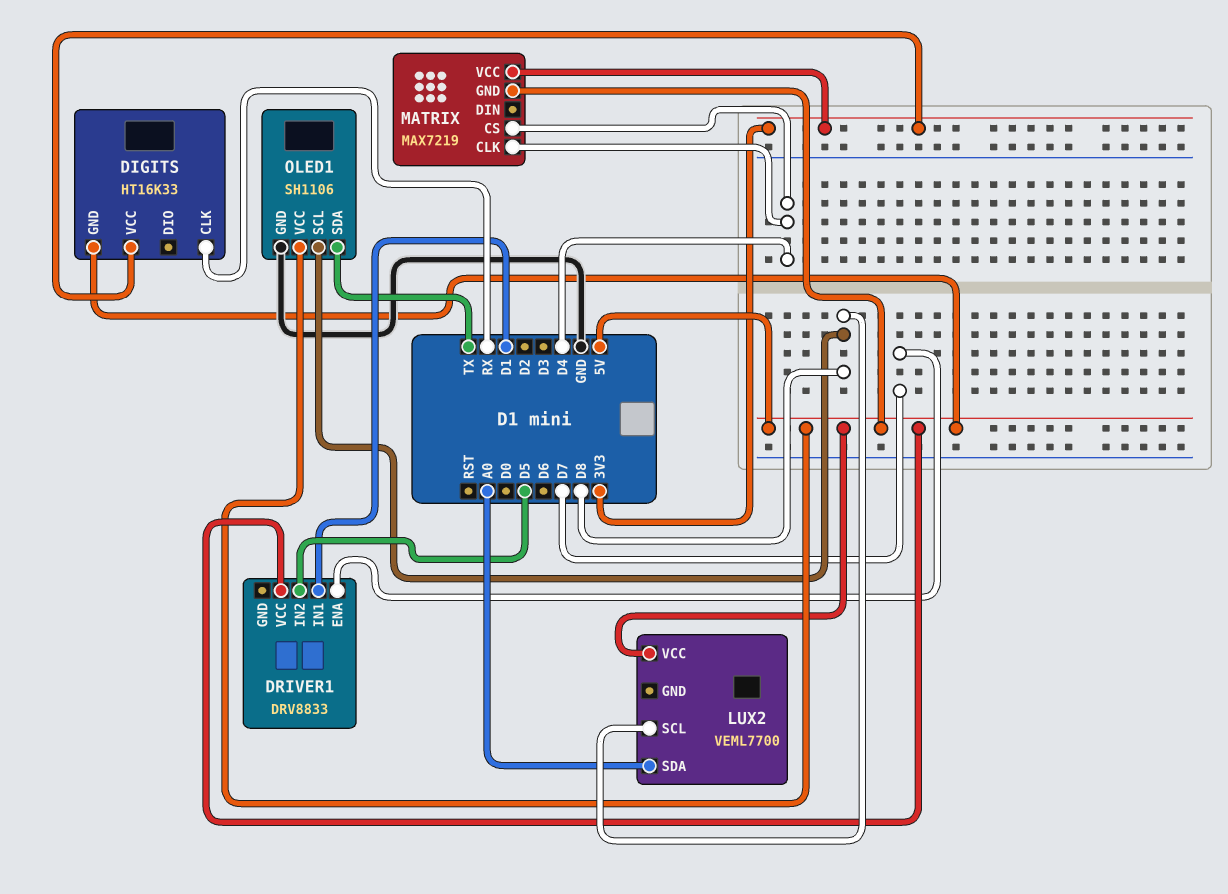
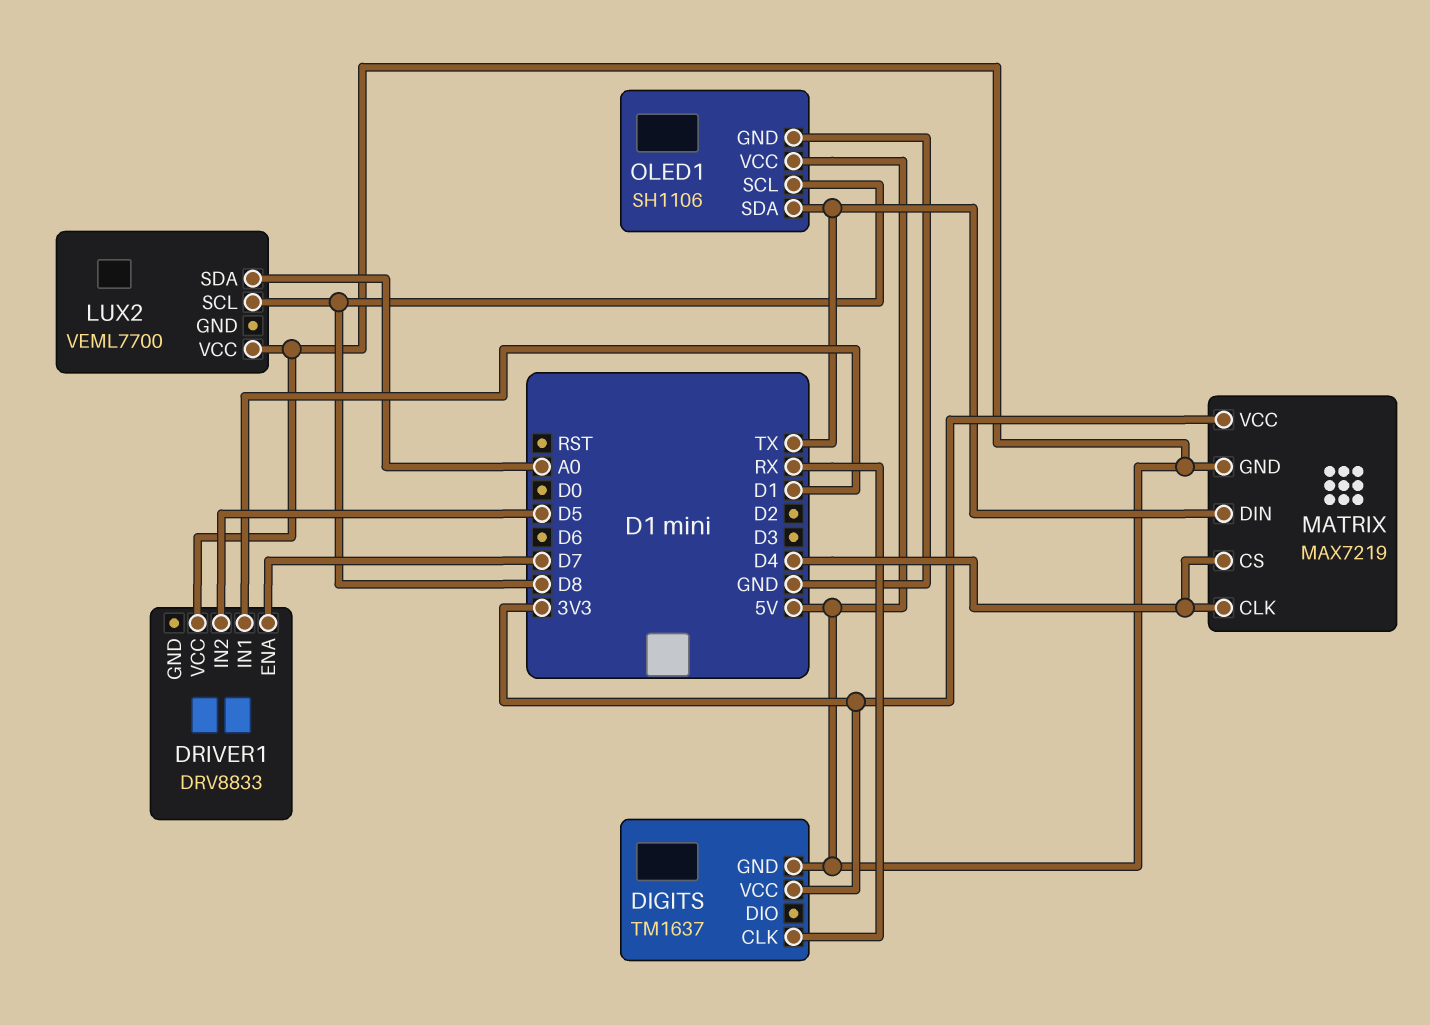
DIGITS: HT16K33 -> TM1637
MATRIX pin DIN: none -> TX

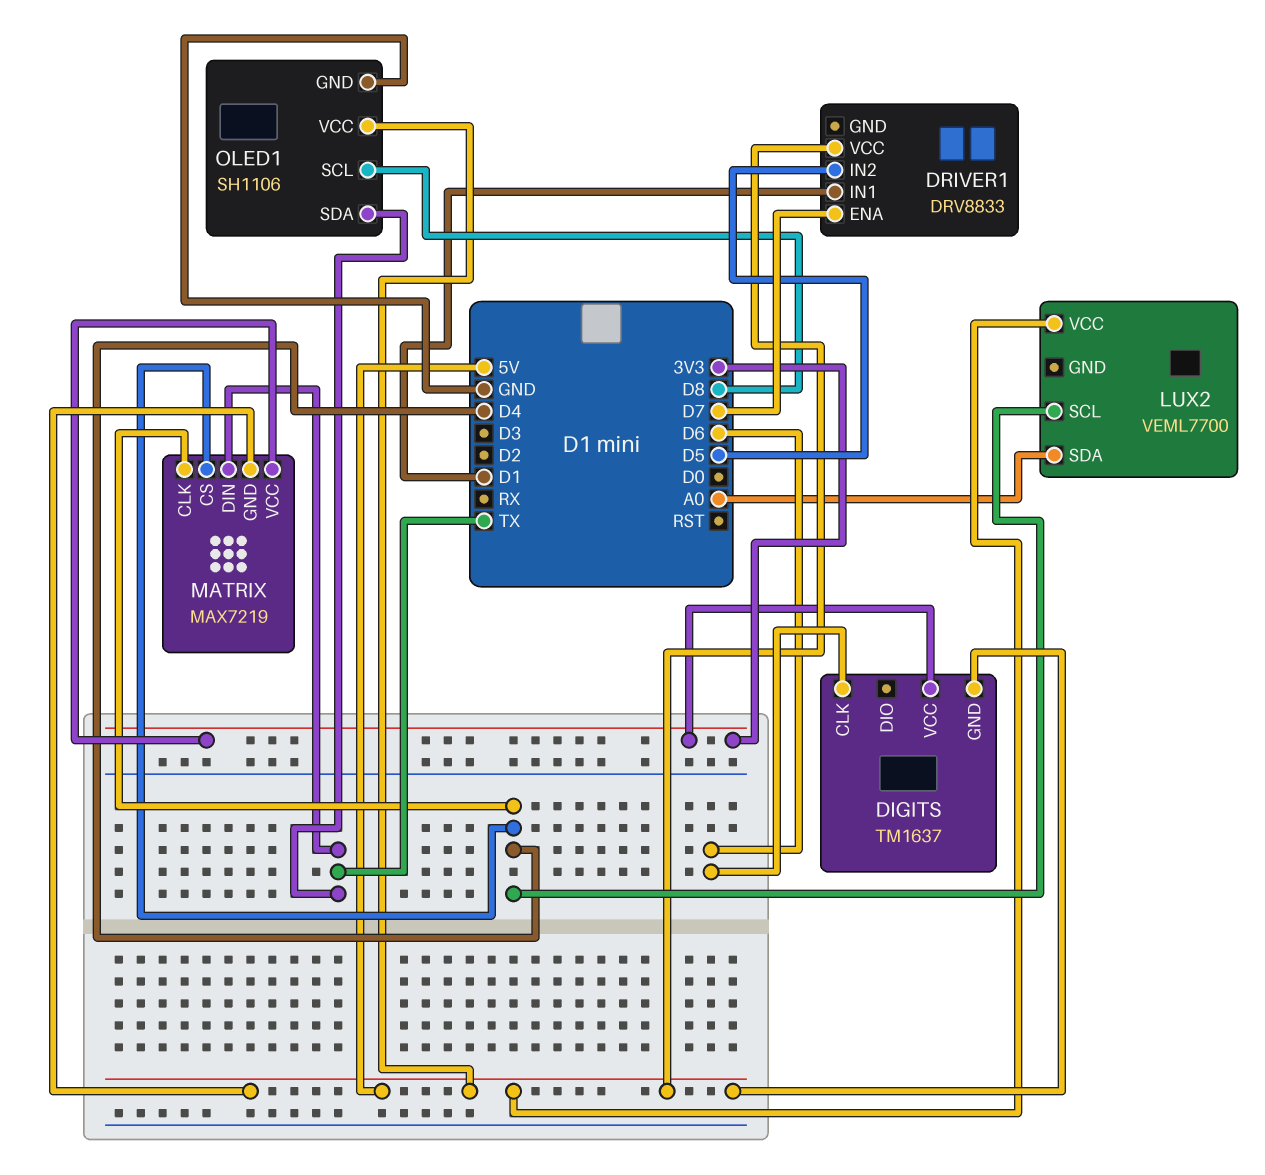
DIGITS pin CLK: RX -> D6
LUX2 pin SCL: D8 -> D4

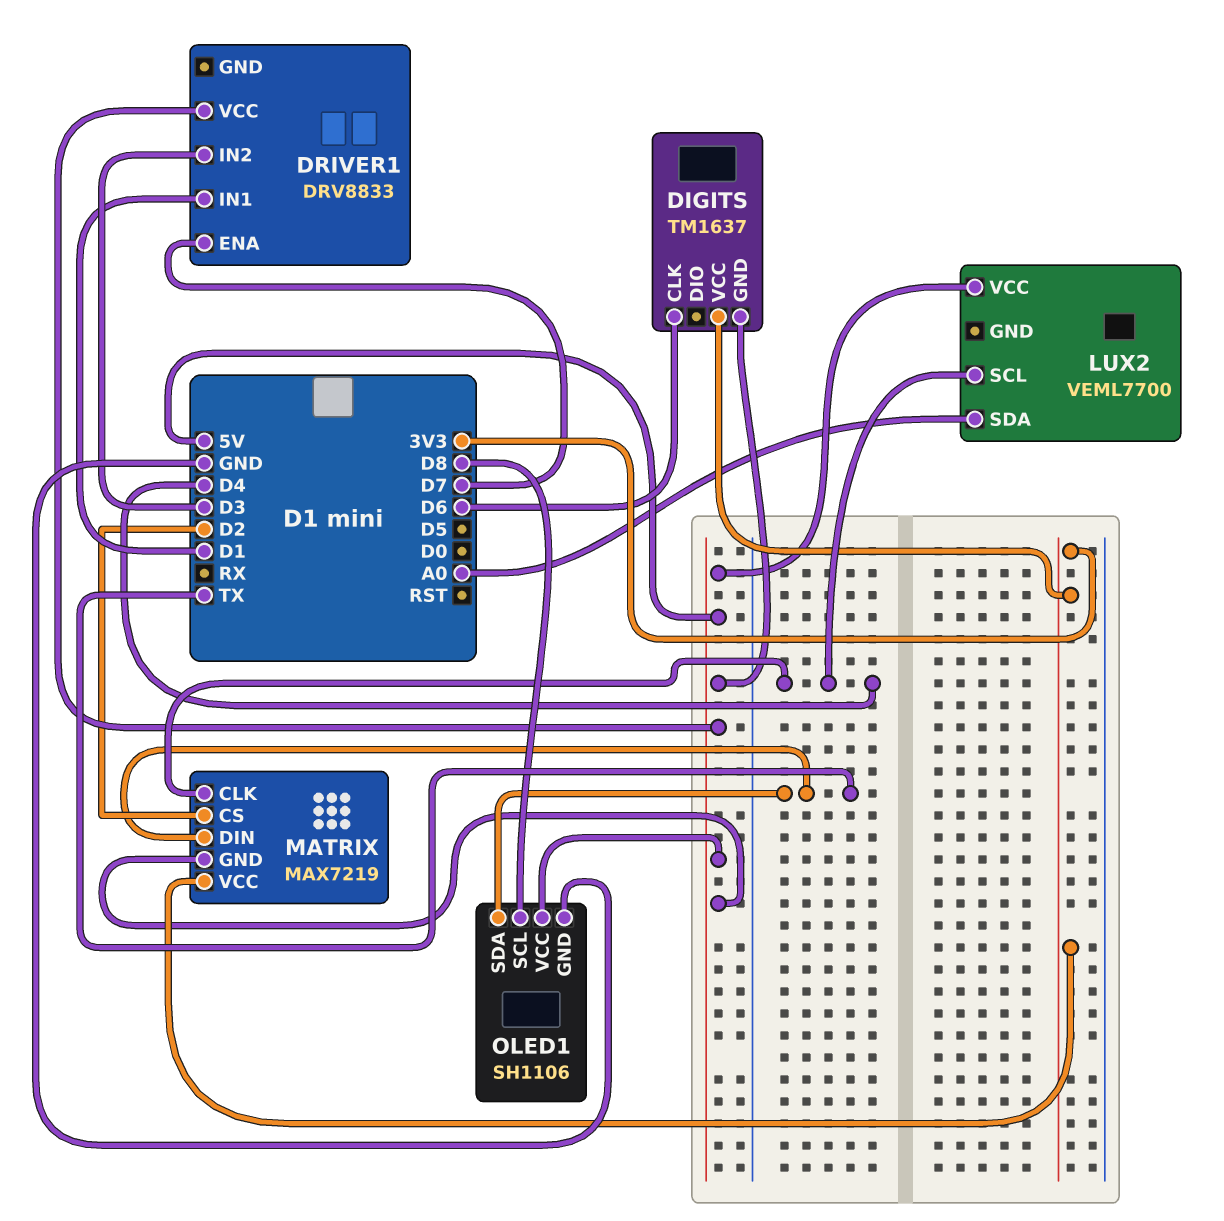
DRIVER1 pin IN2: D5 -> D3
MATRIX pin CS: D4 -> D2

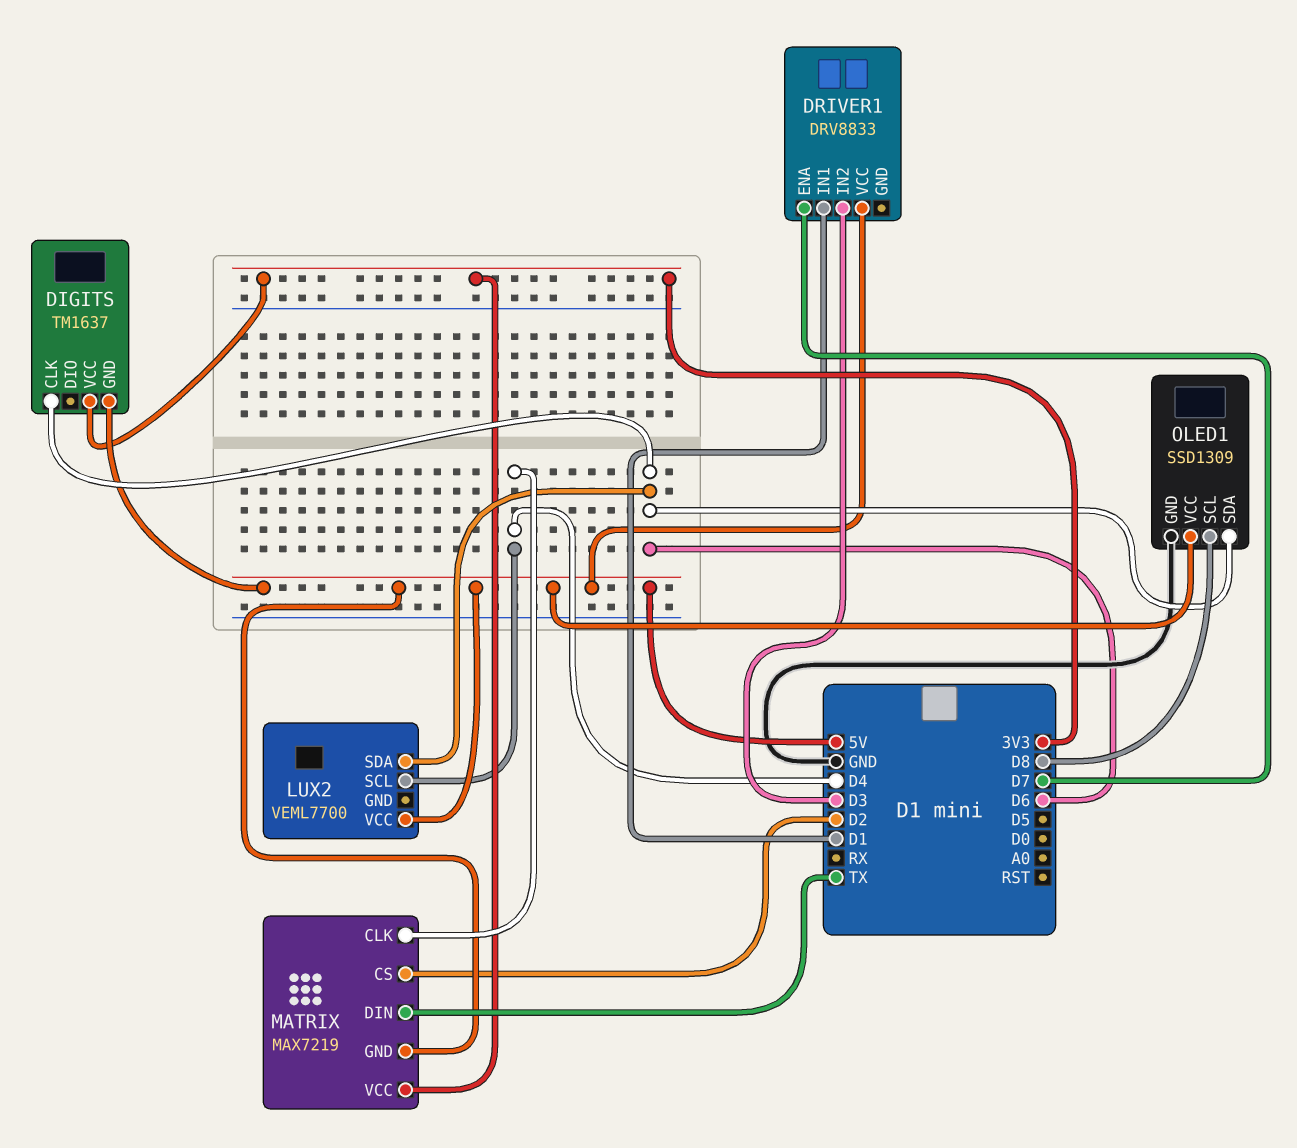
LUX2 pin SDA: A0 -> D6
OLED1: SH1106 -> SSD1309
OLED1 pin SDA: TX -> D6

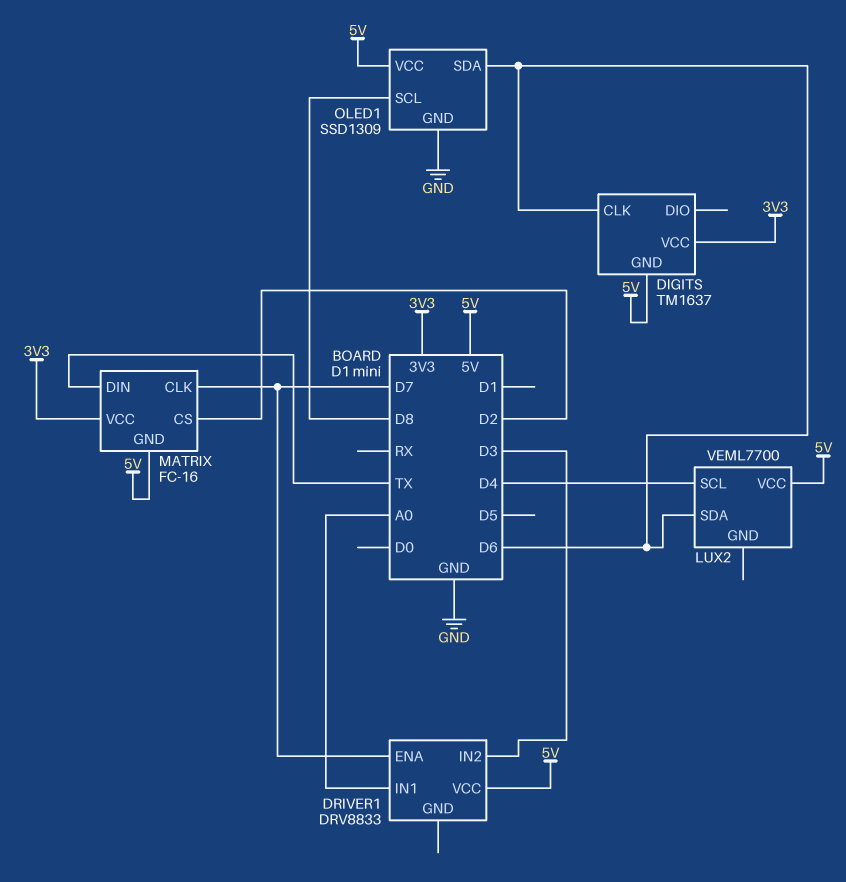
DRIVER1 pin IN1: D1 -> A0
MATRIX: MAX7219 -> FC-16
MATRIX pin CLK: D4 -> D7

